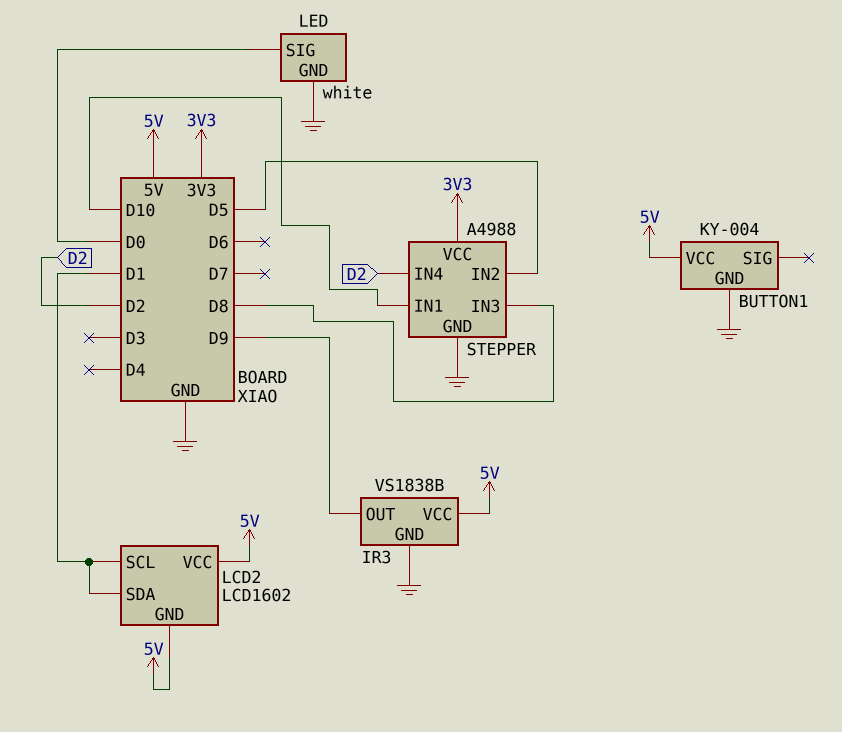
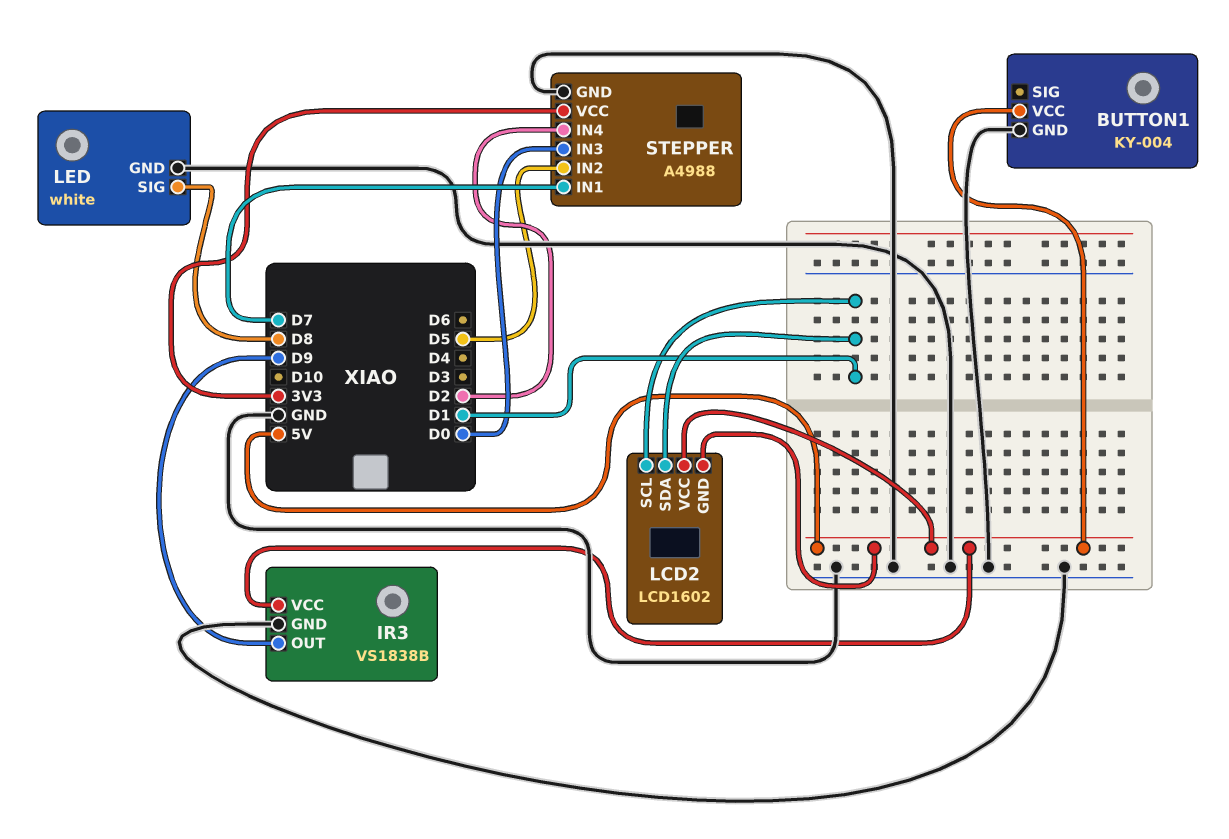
LED pin SIG: D0 -> D8
STEPPER pin IN1: D10 -> D7
STEPPER pin IN3: D8 -> D0

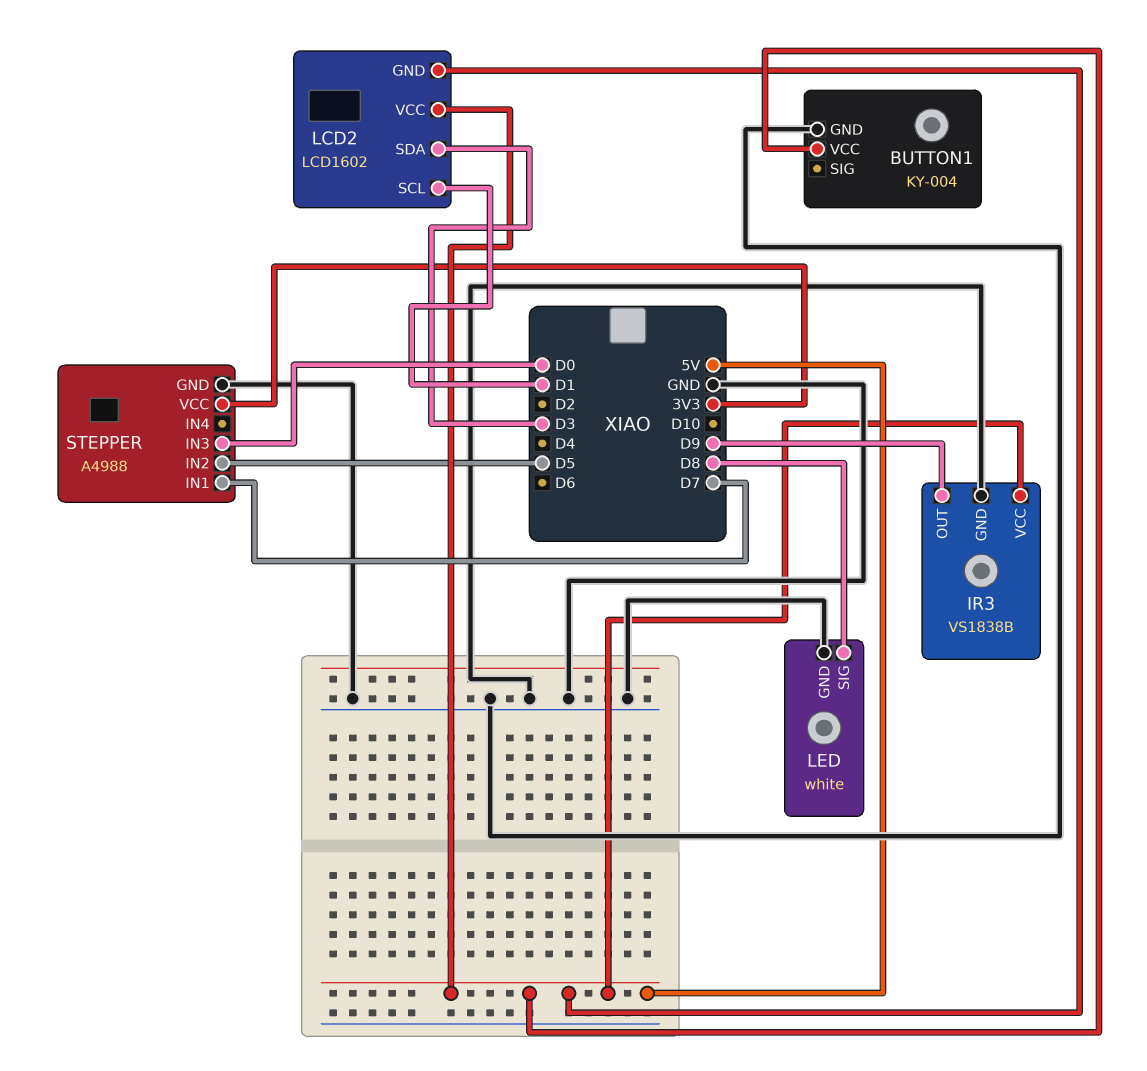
LCD2 pin SDA: D1 -> D3
STEPPER pin IN4: D2 -> none

